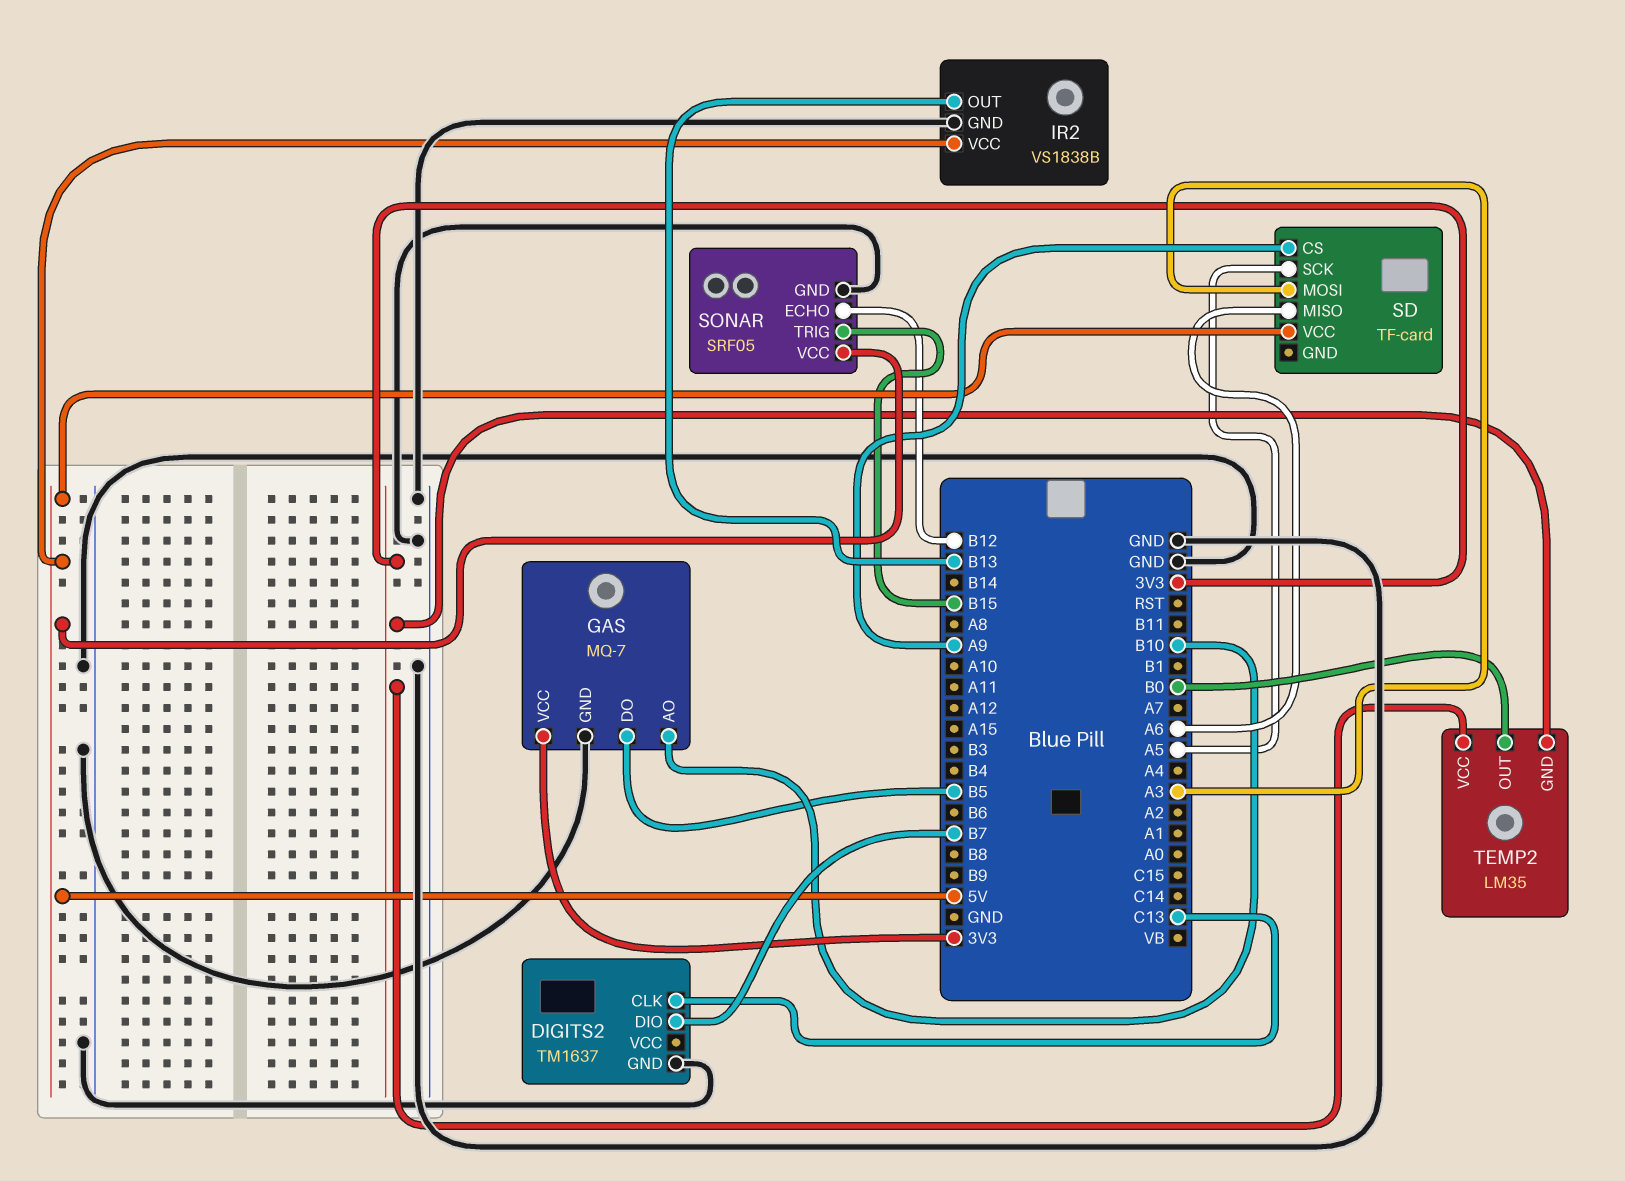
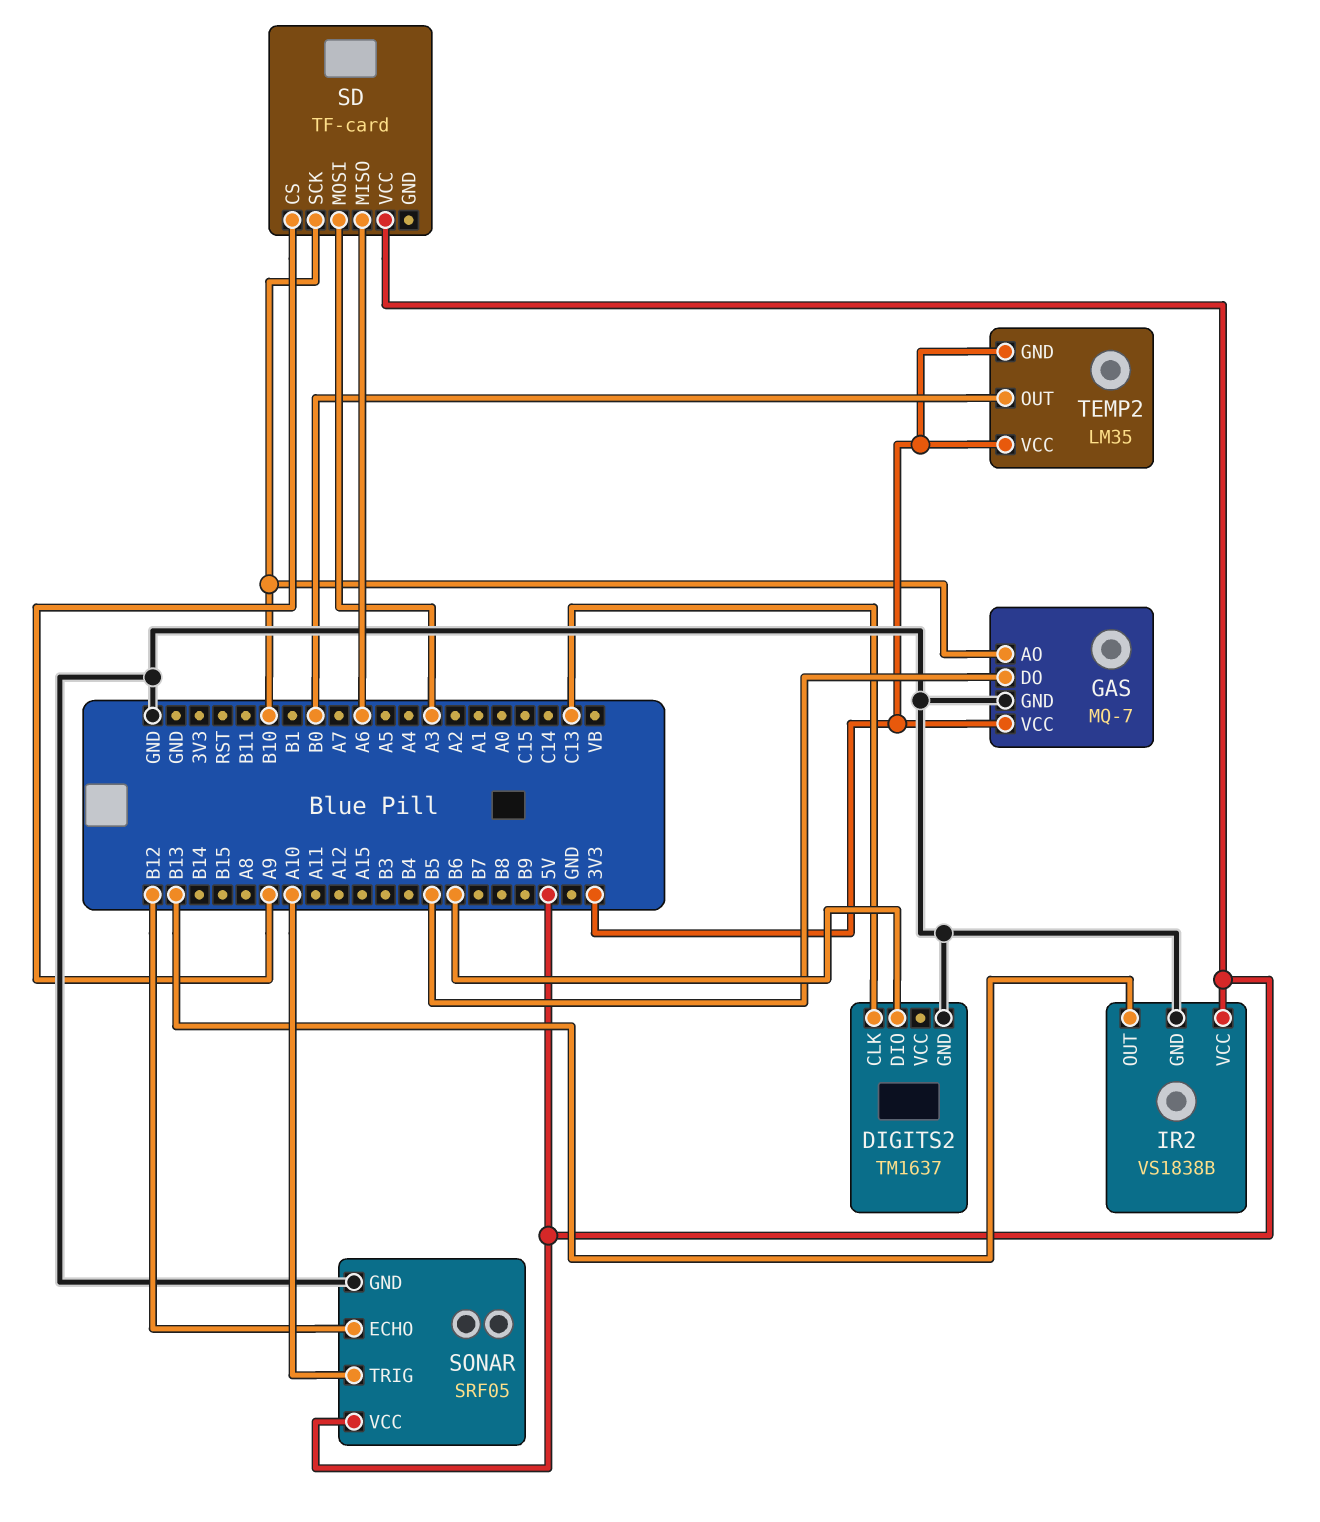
DIGITS2 pin DIO: B7 -> B6
SD pin SCK: A5 -> B10
SONAR pin TRIG: B15 -> A10

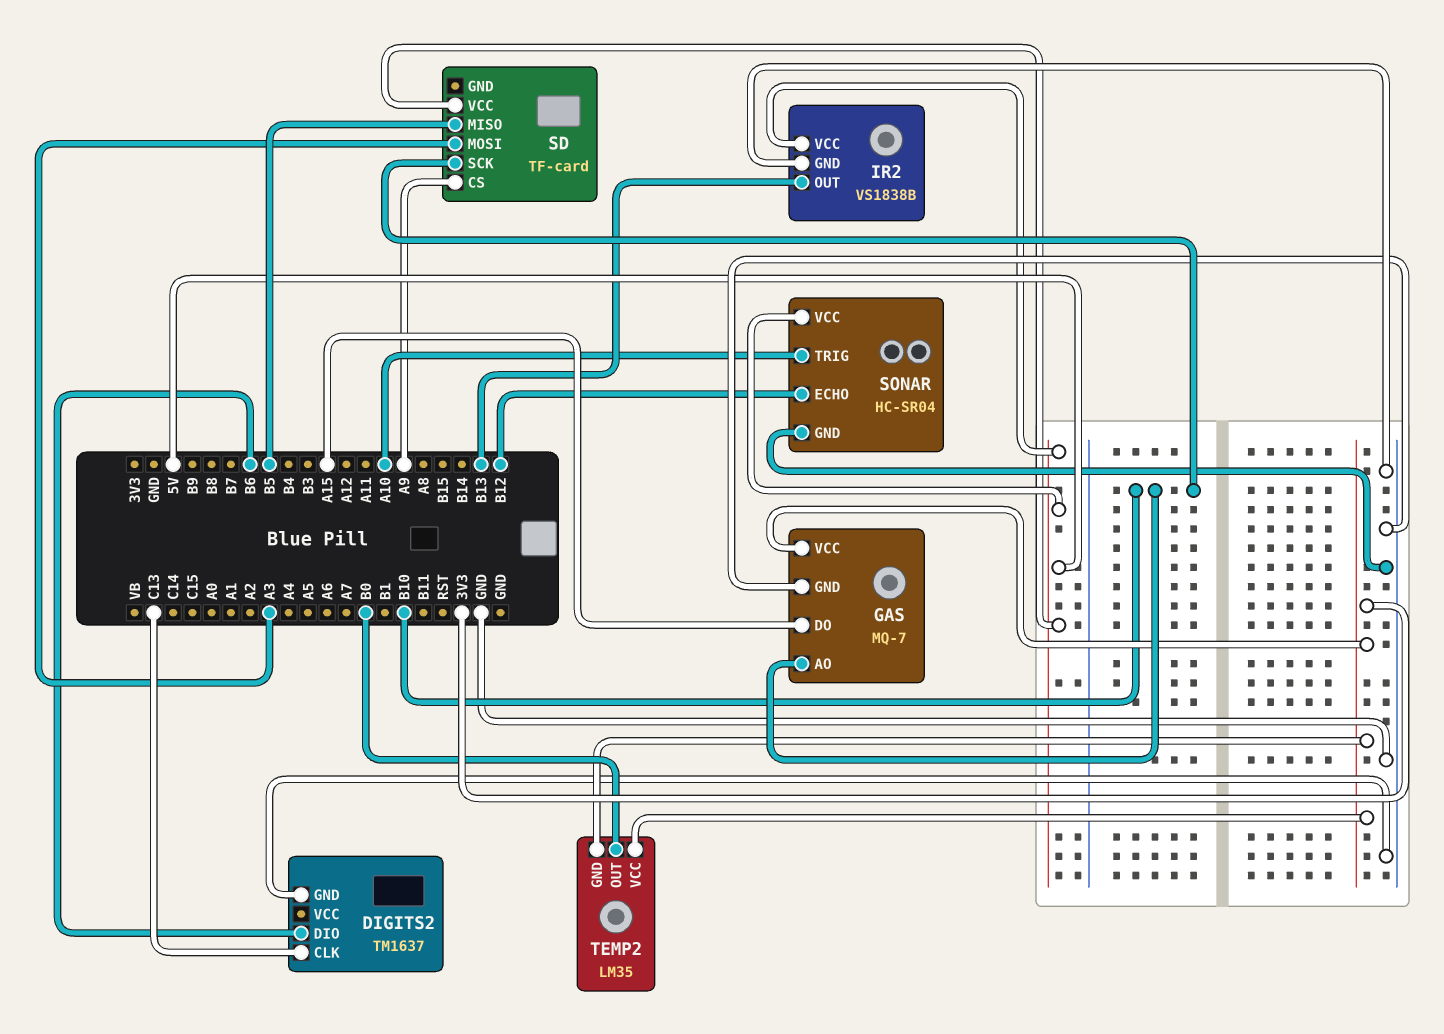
GAS pin DO: B5 -> A15
SD pin MISO: A6 -> B5
SONAR: SRF05 -> HC-SR04

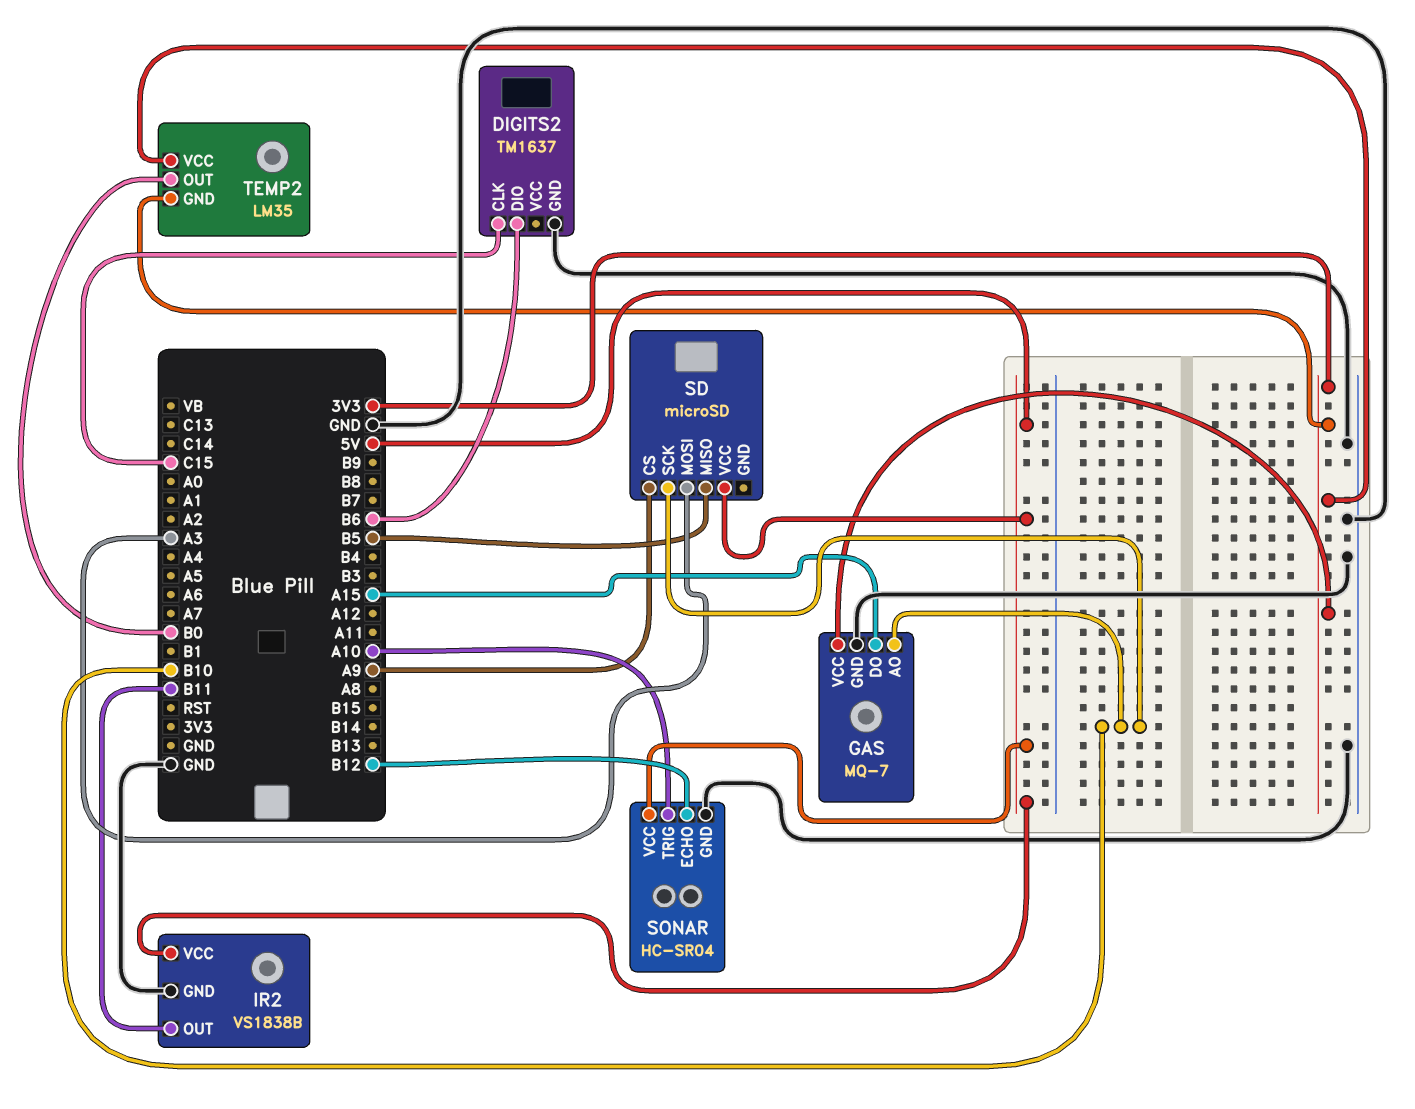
DIGITS2 pin CLK: C13 -> C15
IR2 pin OUT: B13 -> B11
SD: TF-card -> microSD

